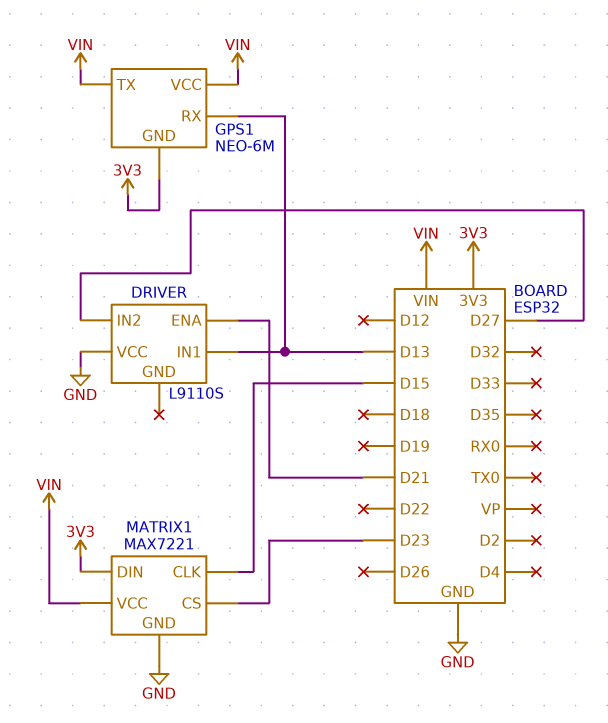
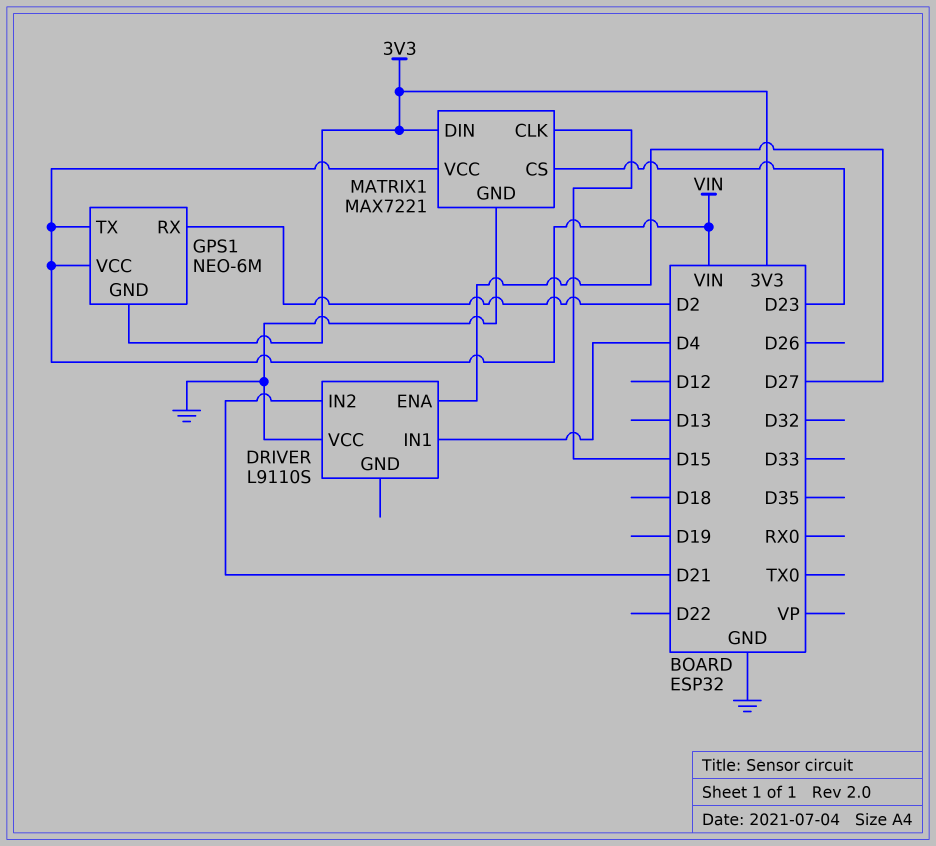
DRIVER pin ENA: D21 -> D27
DRIVER pin IN1: D13 -> D4
DRIVER pin IN2: D27 -> D21
GPS1 pin RX: D13 -> D2

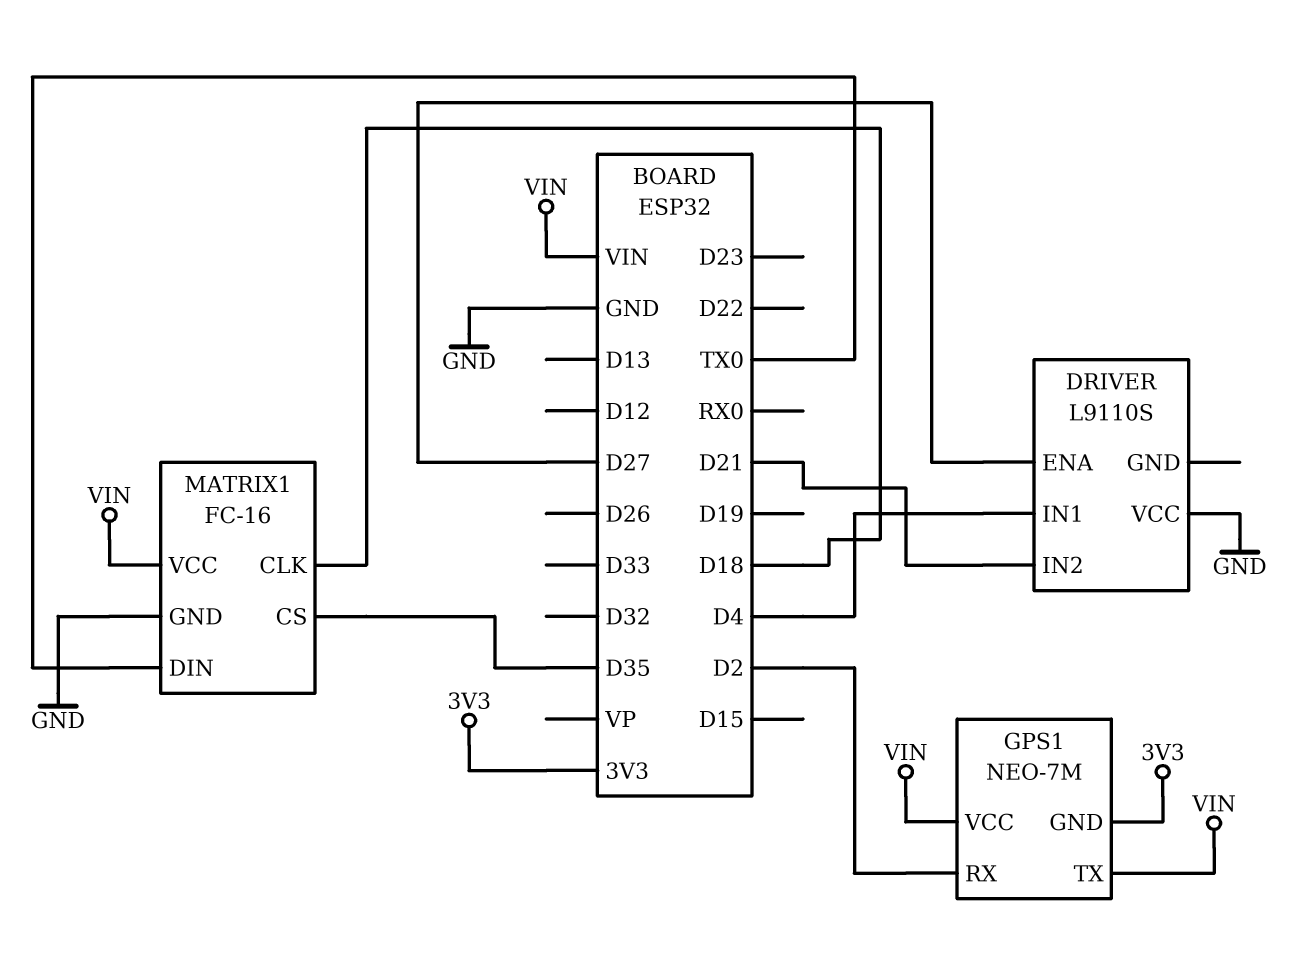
GPS1: NEO-6M -> NEO-7M
MATRIX1: MAX7221 -> FC-16
MATRIX1 pin CLK: D15 -> D18
MATRIX1 pin CS: D23 -> D35
MATRIX1 pin DIN: 3V3 -> TX0

